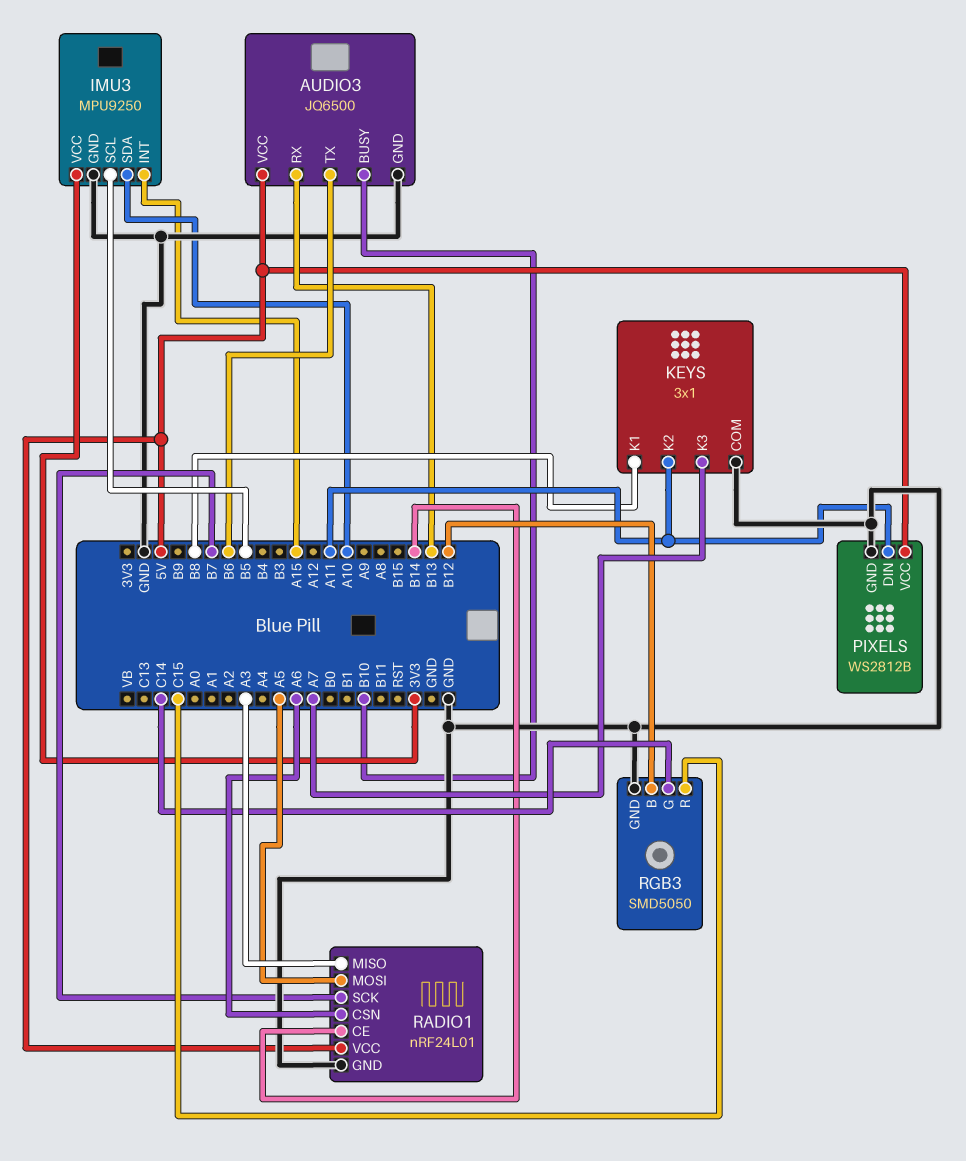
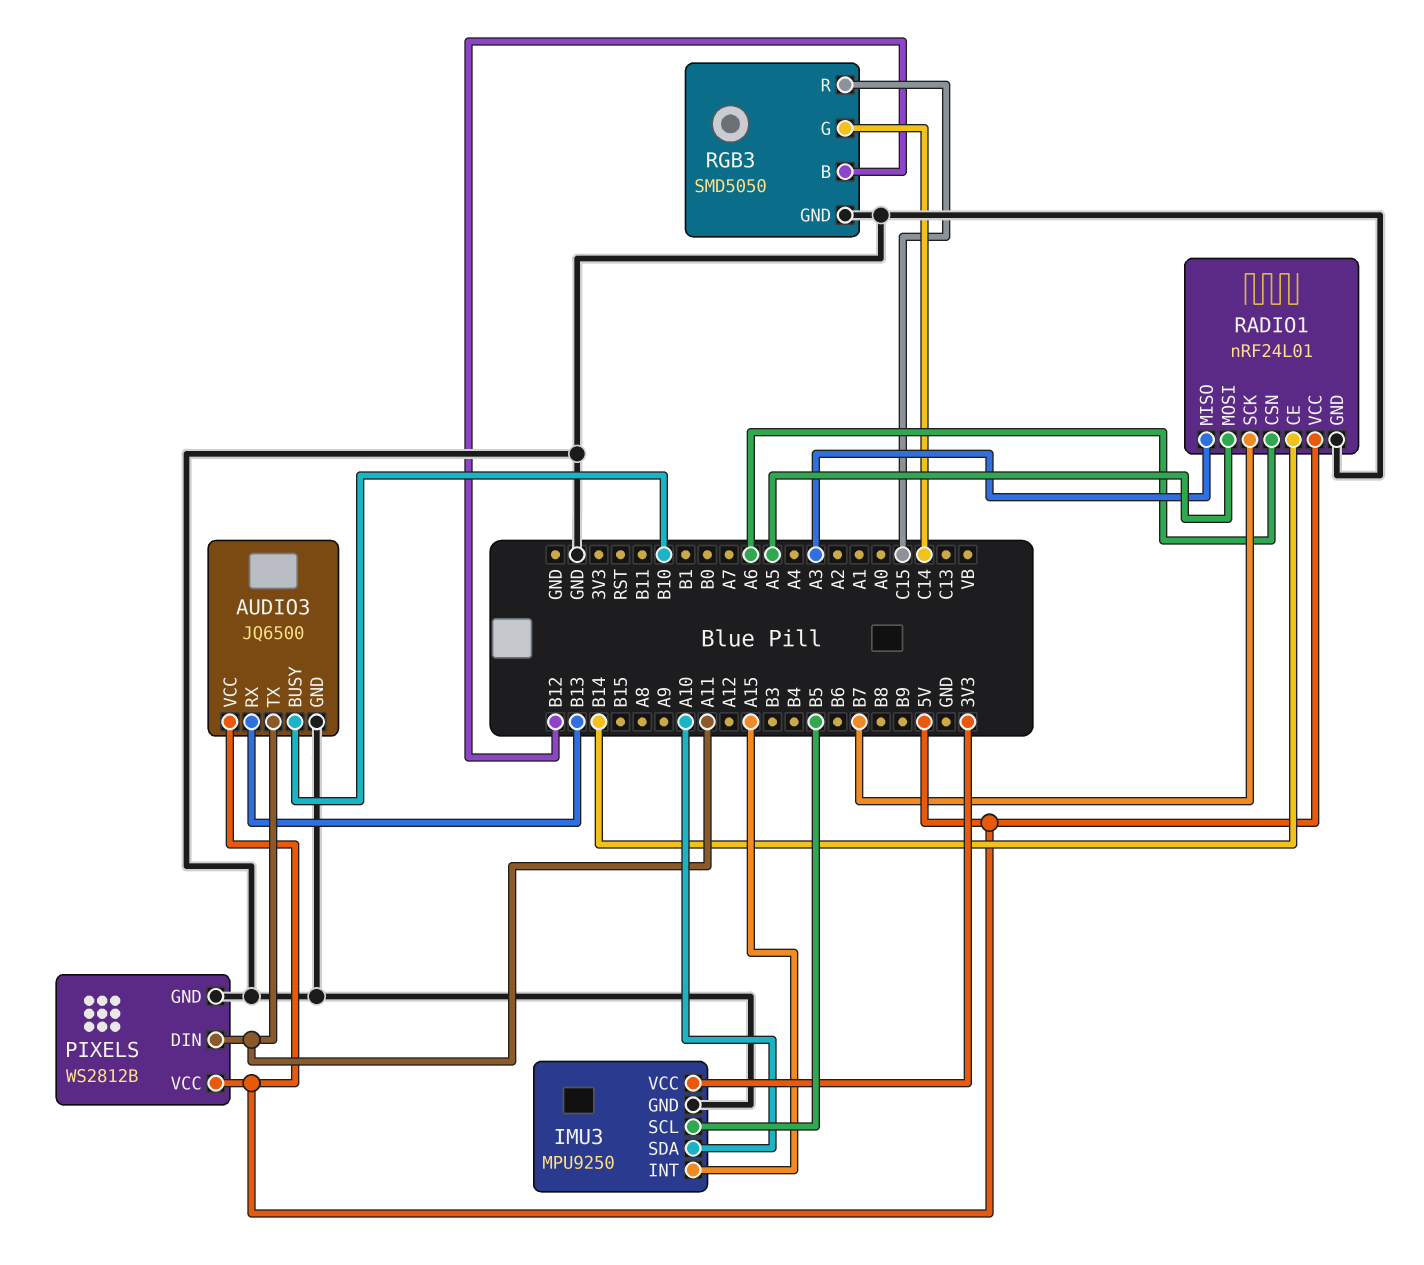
AUDIO3 pin TX: B6 -> A11
KEYS: 3x1 -> none
KEYS pin COM: GND -> none
KEYS pin K1: B8 -> none
KEYS pin K2: A11 -> none
KEYS pin K3: A7 -> none

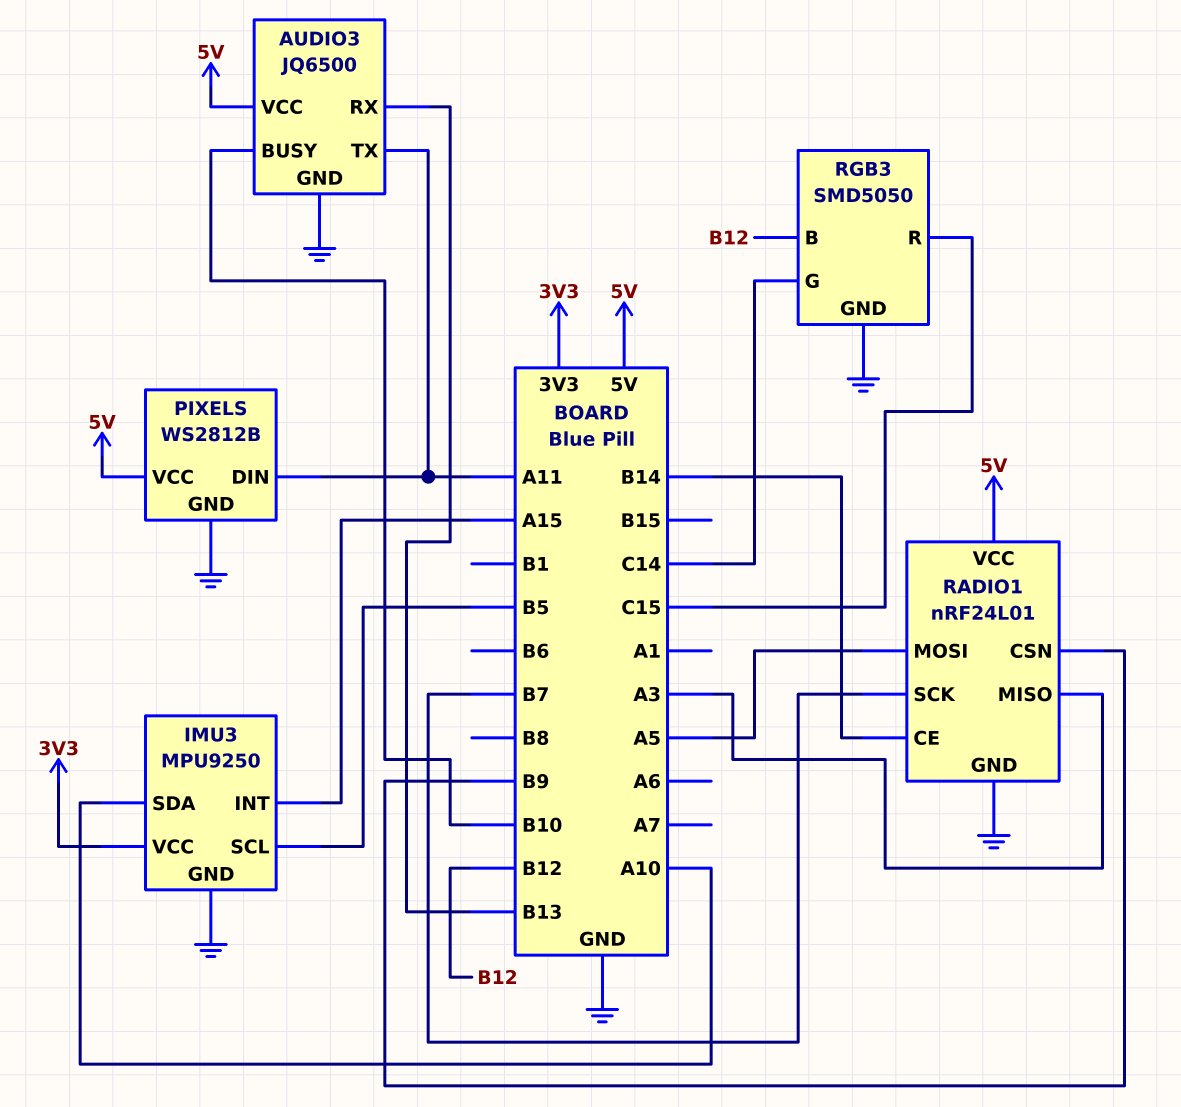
RADIO1 pin CSN: A6 -> B9

